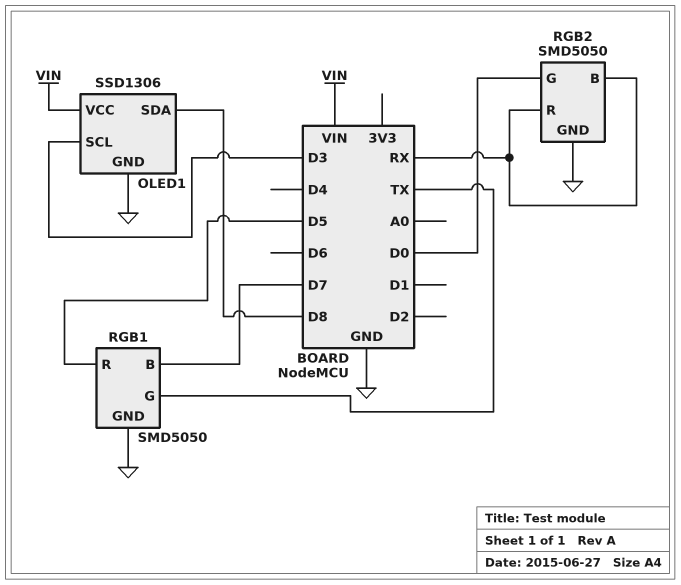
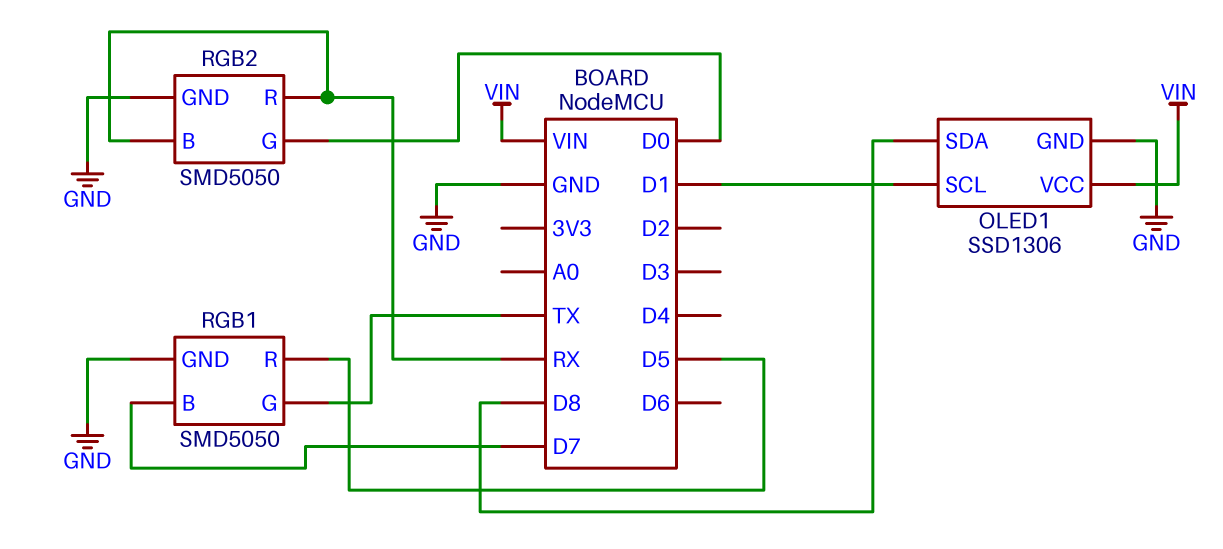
OLED1 pin SCL: D3 -> D1

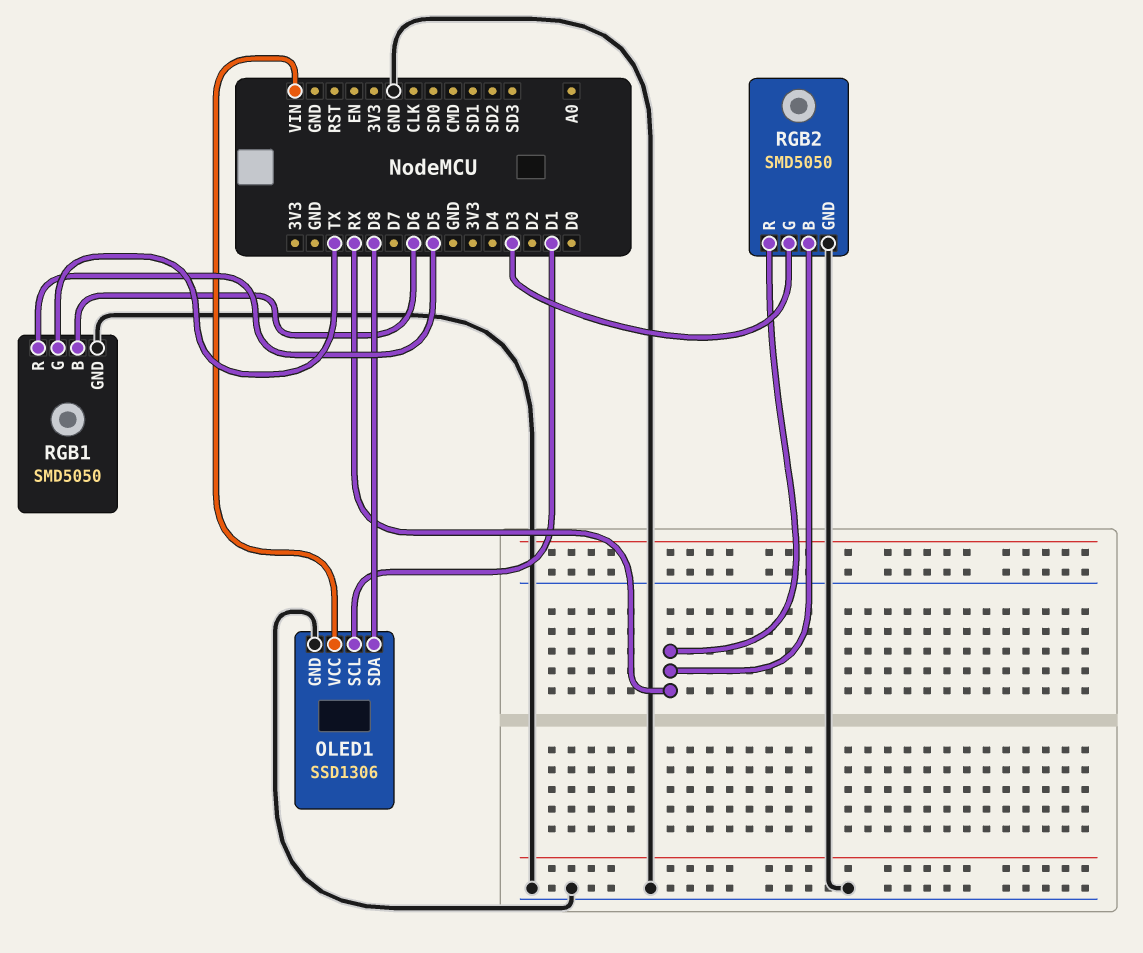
RGB1 pin B: D7 -> D6
RGB2 pin G: D0 -> D3

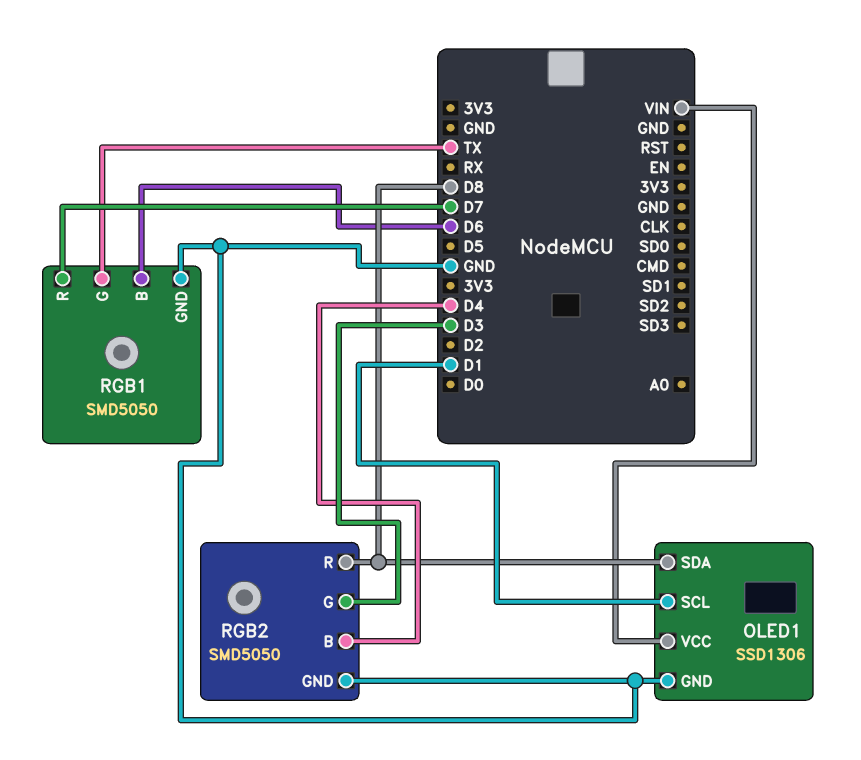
RGB1 pin R: D5 -> D7
RGB2 pin B: RX -> D4
RGB2 pin R: RX -> D8

